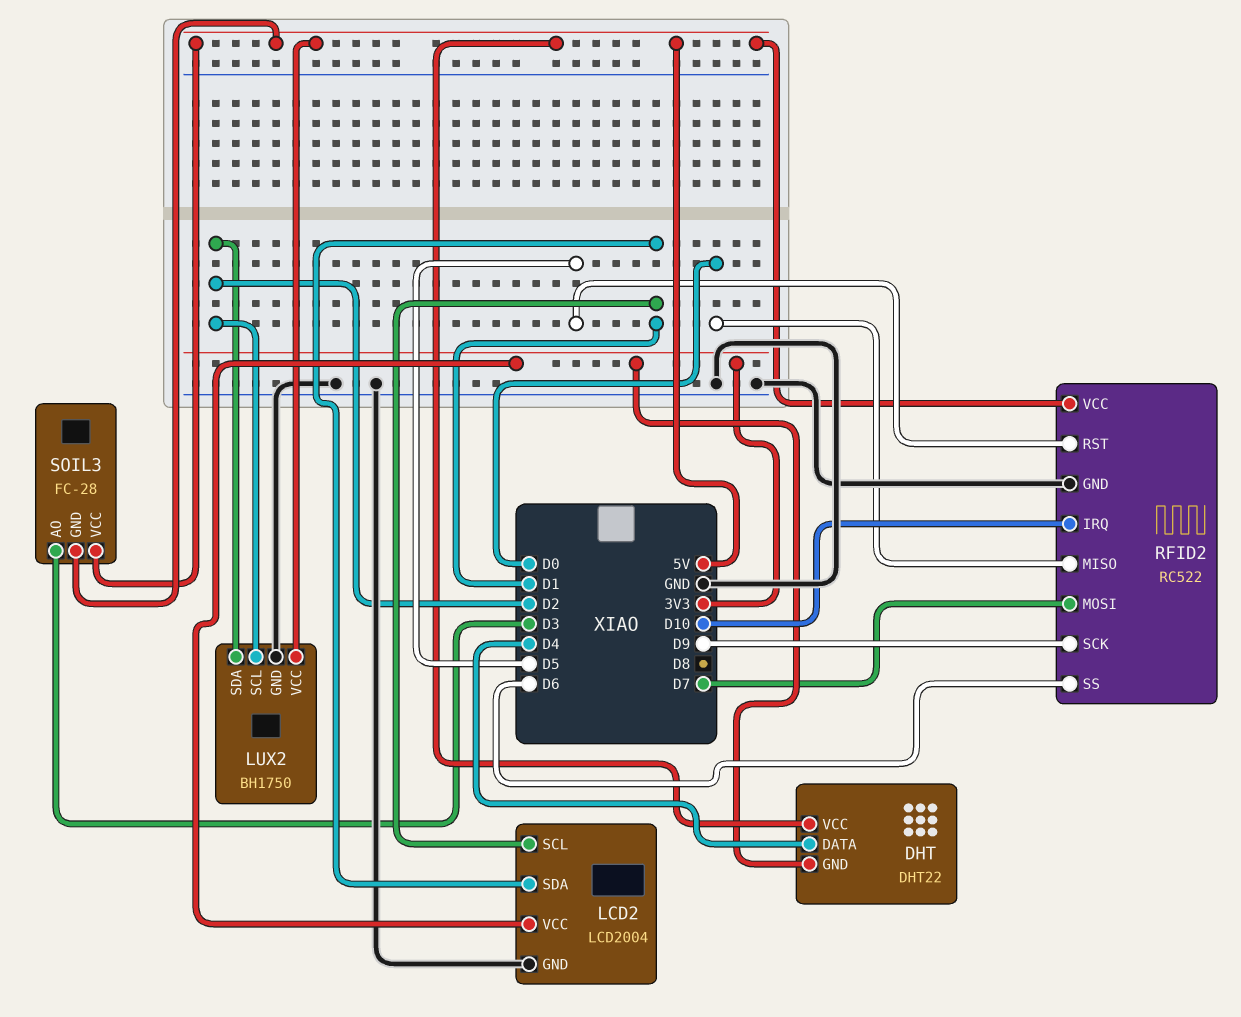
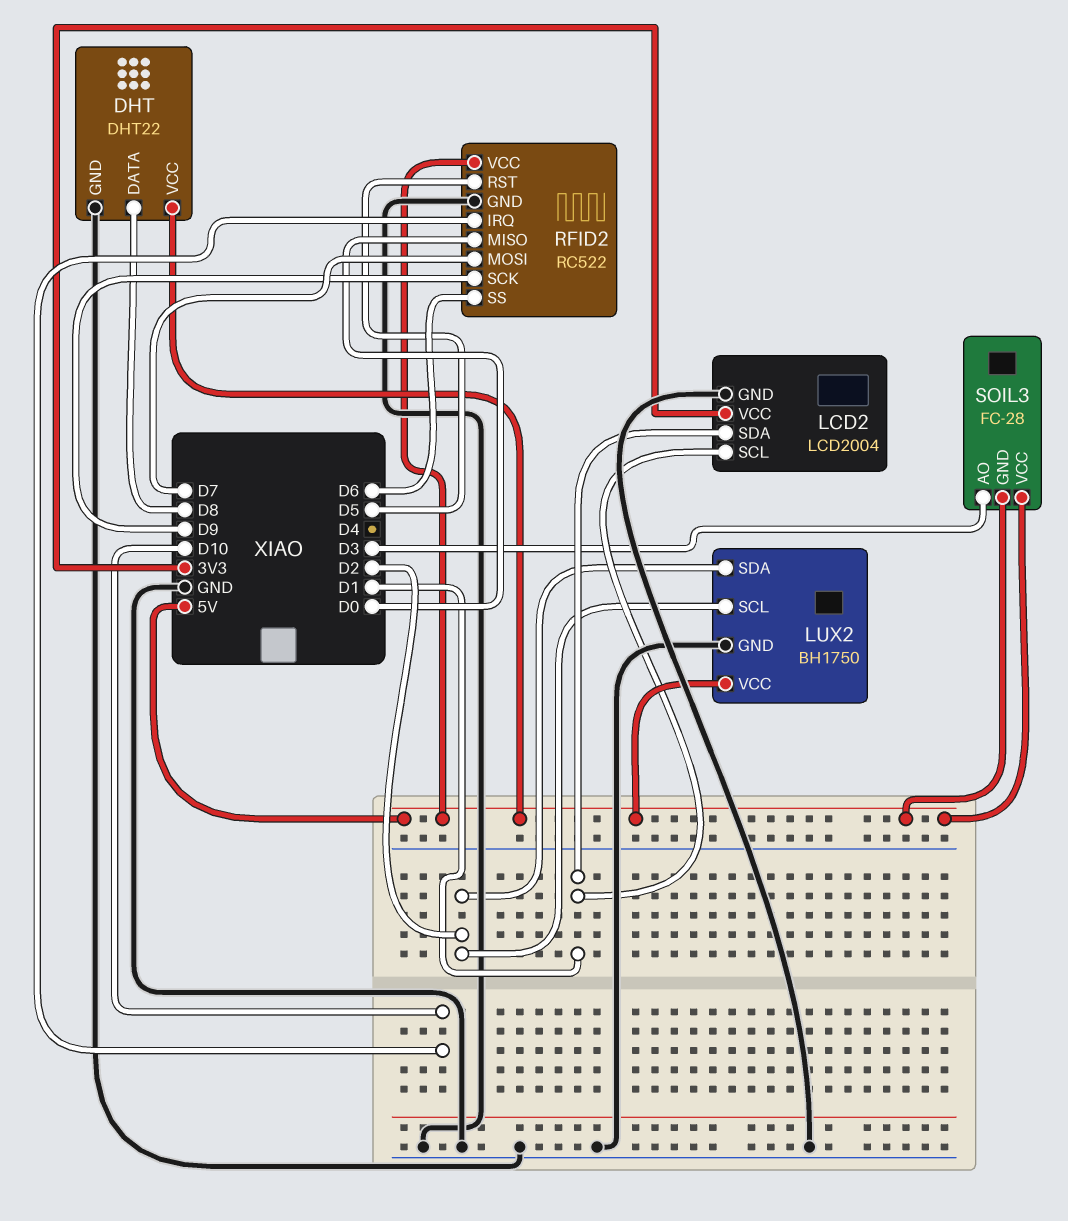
DHT pin DATA: D4 -> D8
DHT pin GND: 3V3 -> GND

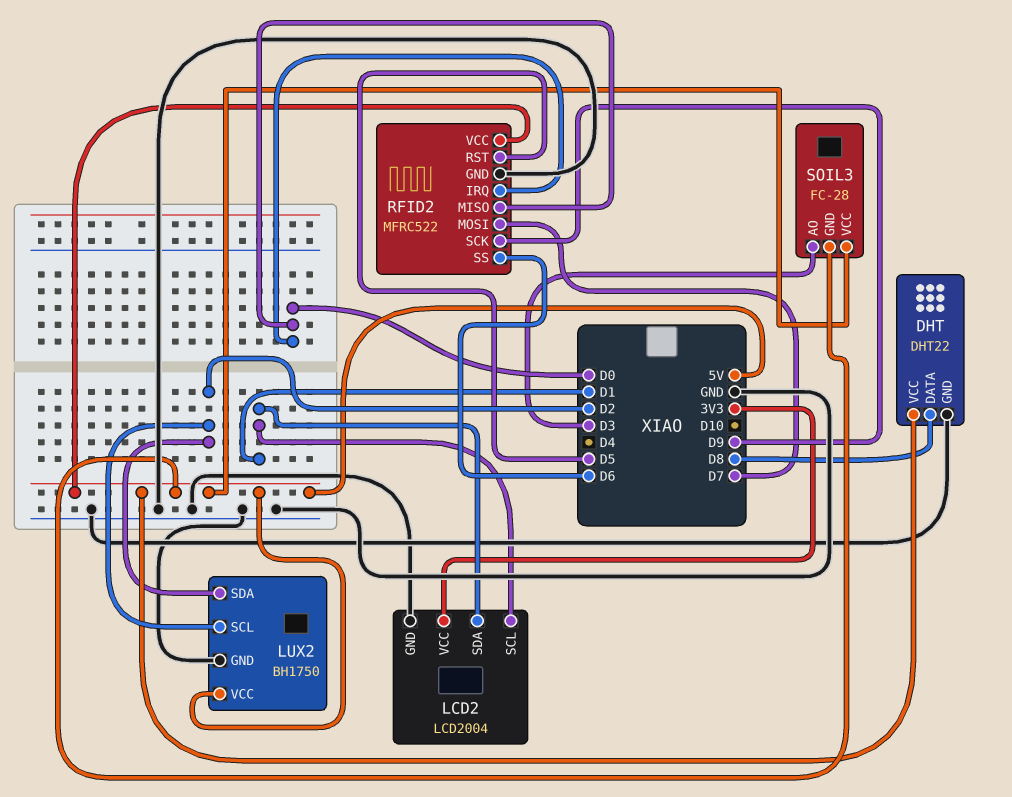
RFID2: RC522 -> MFRC522
RFID2 pin IRQ: D10 -> D0

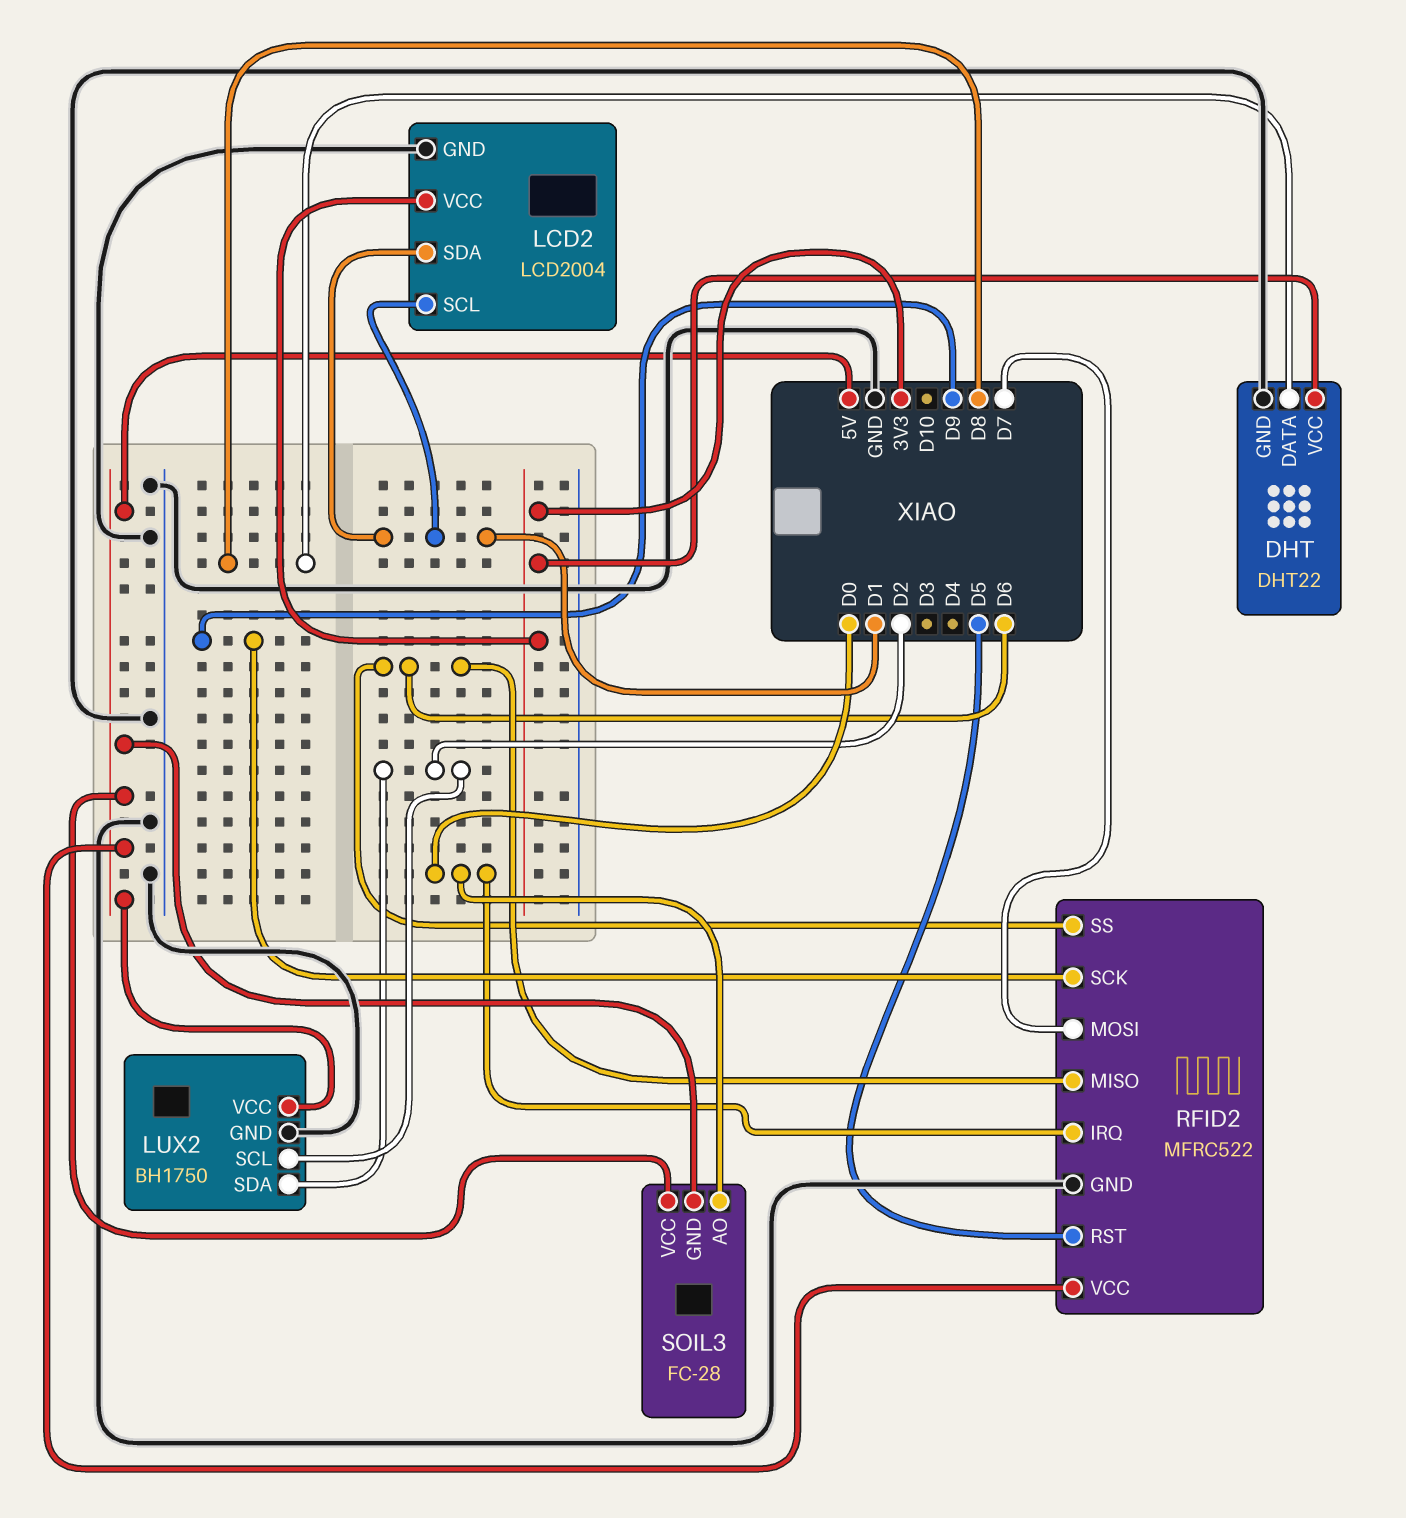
DHT pin VCC: 5V -> 3V3
RFID2 pin MISO: D0 -> D6
SOIL3 pin AO: D3 -> D0

